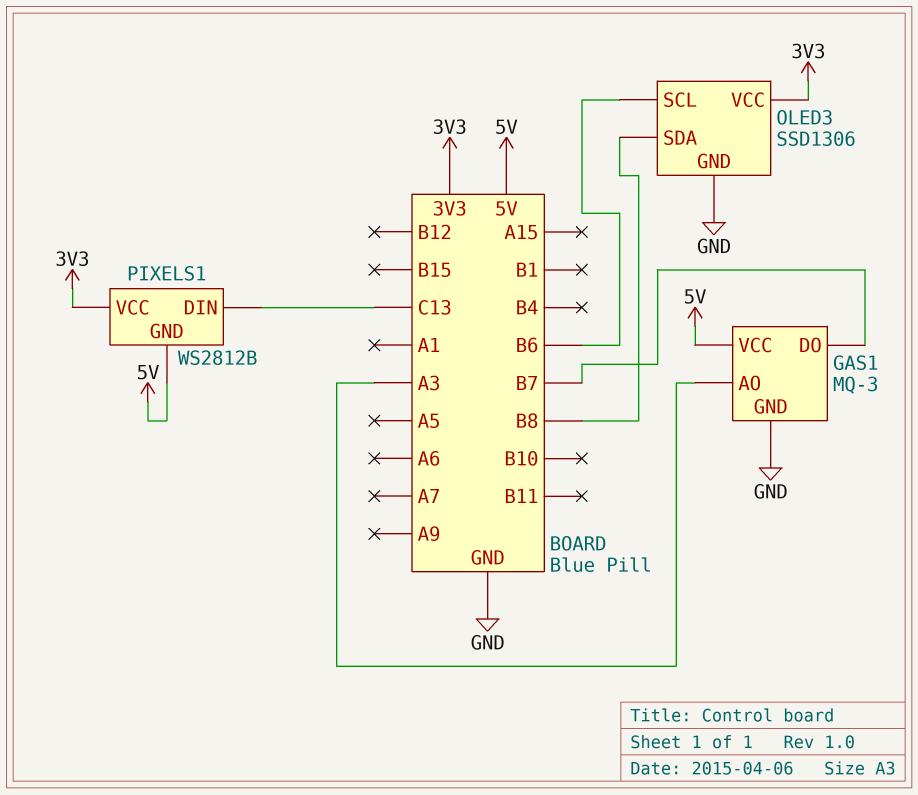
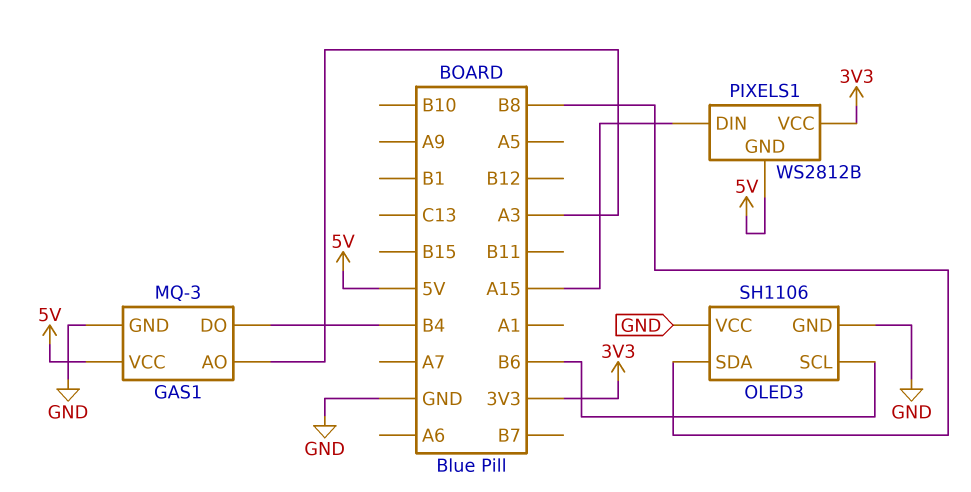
GAS1 pin DO: B7 -> B4
OLED3: SSD1306 -> SH1106
OLED3 pin VCC: 3V3 -> GND
PIXELS1 pin DIN: C13 -> A15

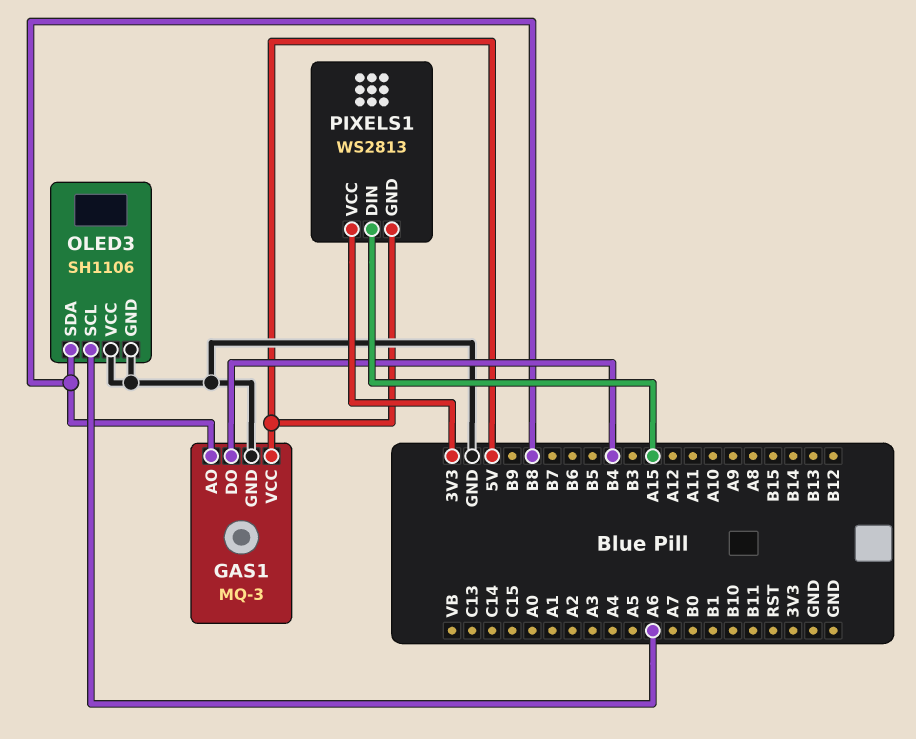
GAS1 pin AO: A3 -> B8
OLED3 pin SCL: B6 -> A6
PIXELS1: WS2812B -> WS2813

